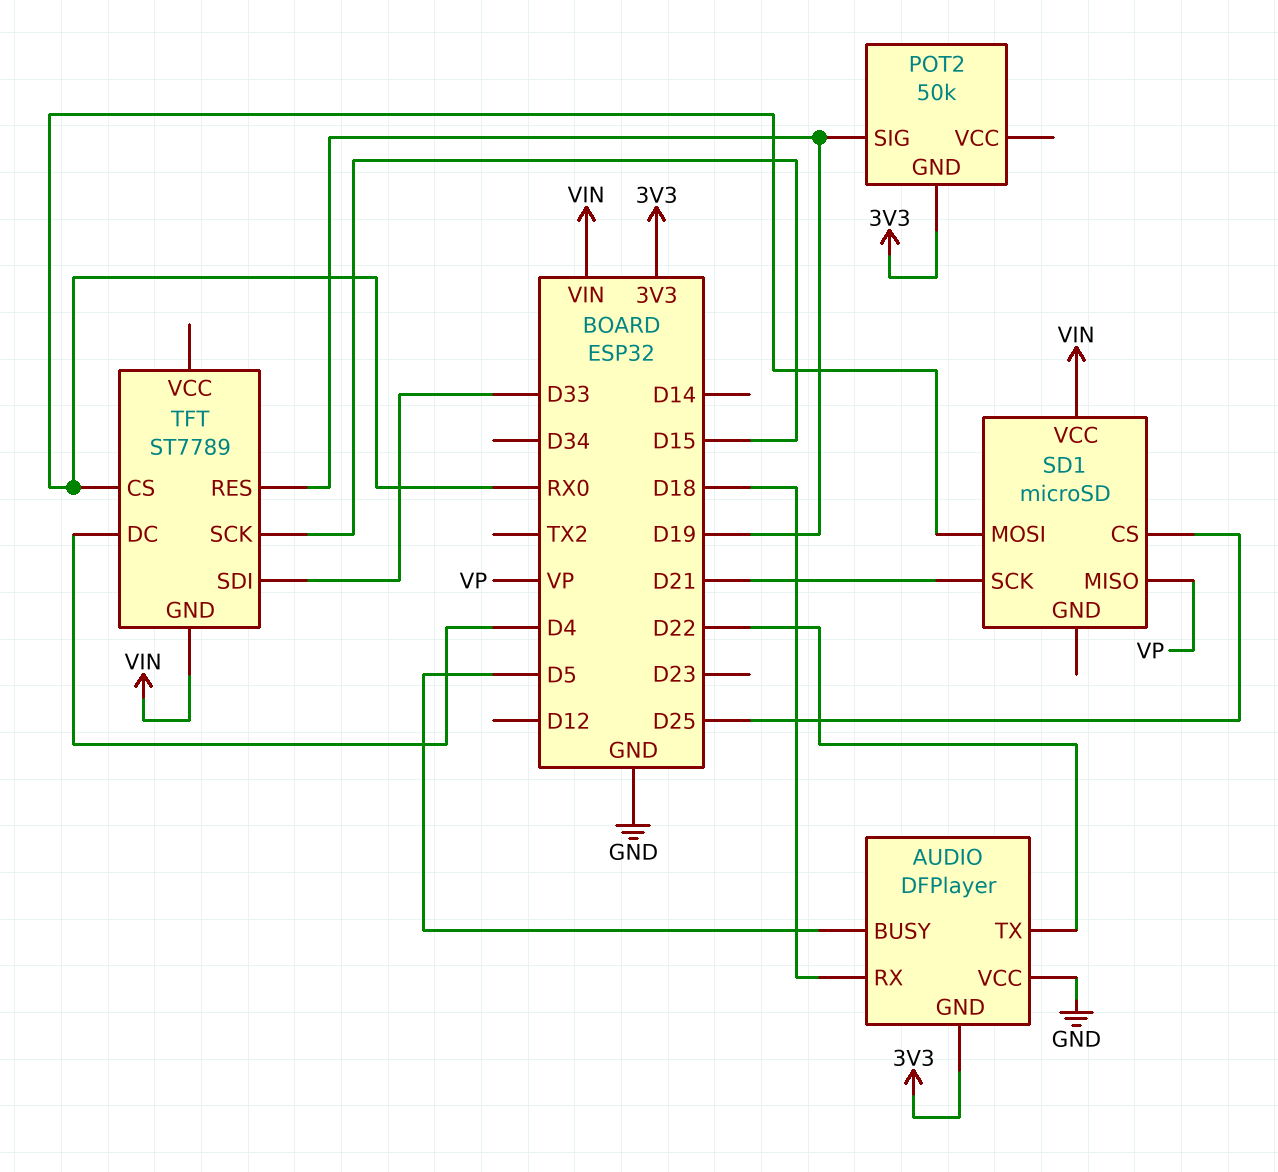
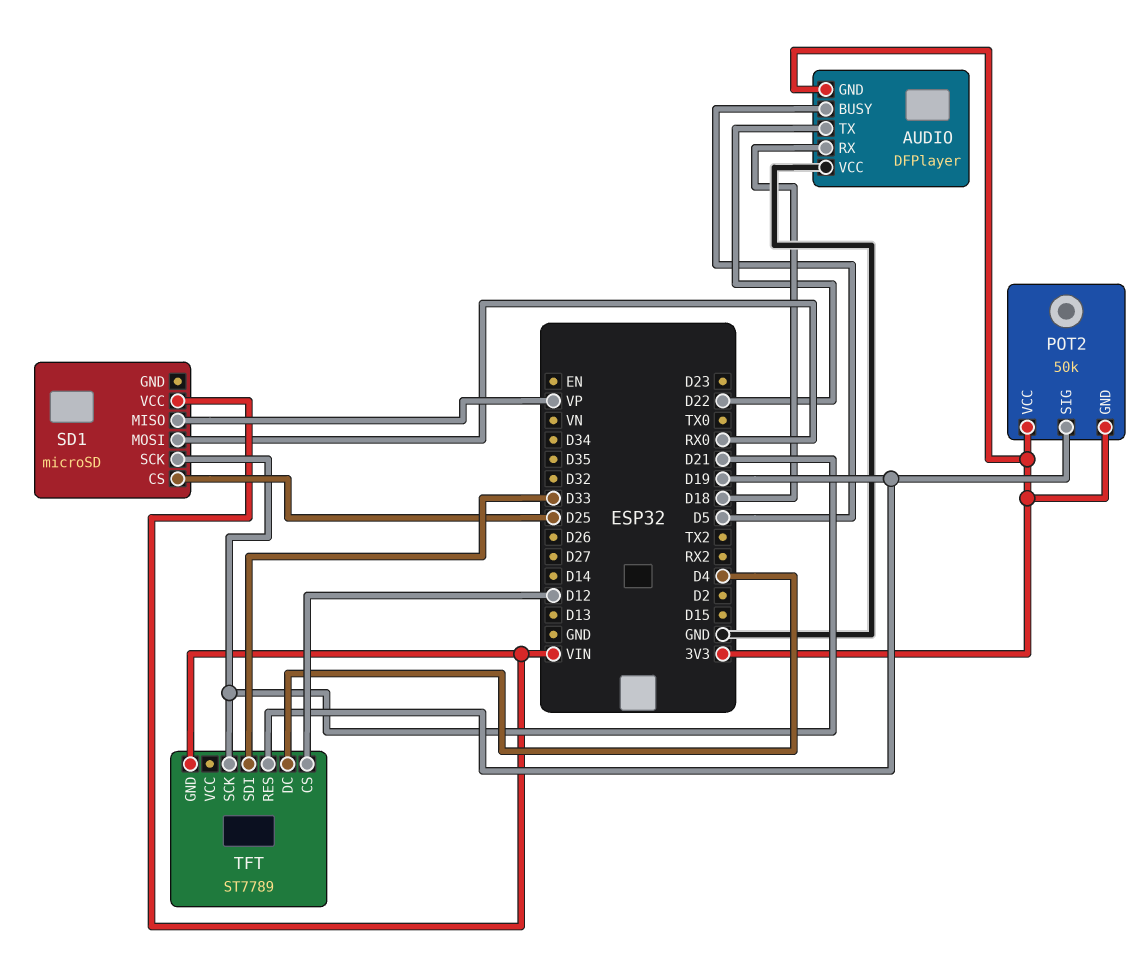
POT2 pin VCC: none -> 3V3
TFT pin CS: RX0 -> D12
TFT pin SCK: D15 -> D21

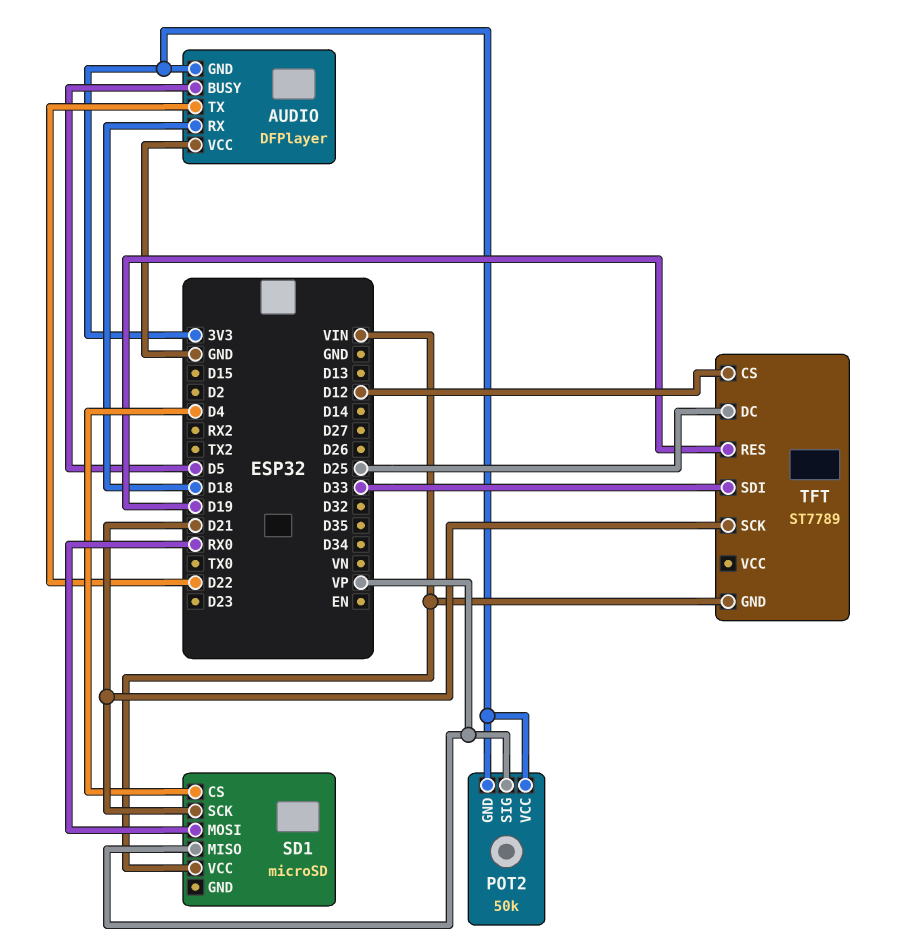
POT2 pin SIG: D19 -> VP
SD1 pin CS: D25 -> D4
TFT pin DC: D4 -> D25

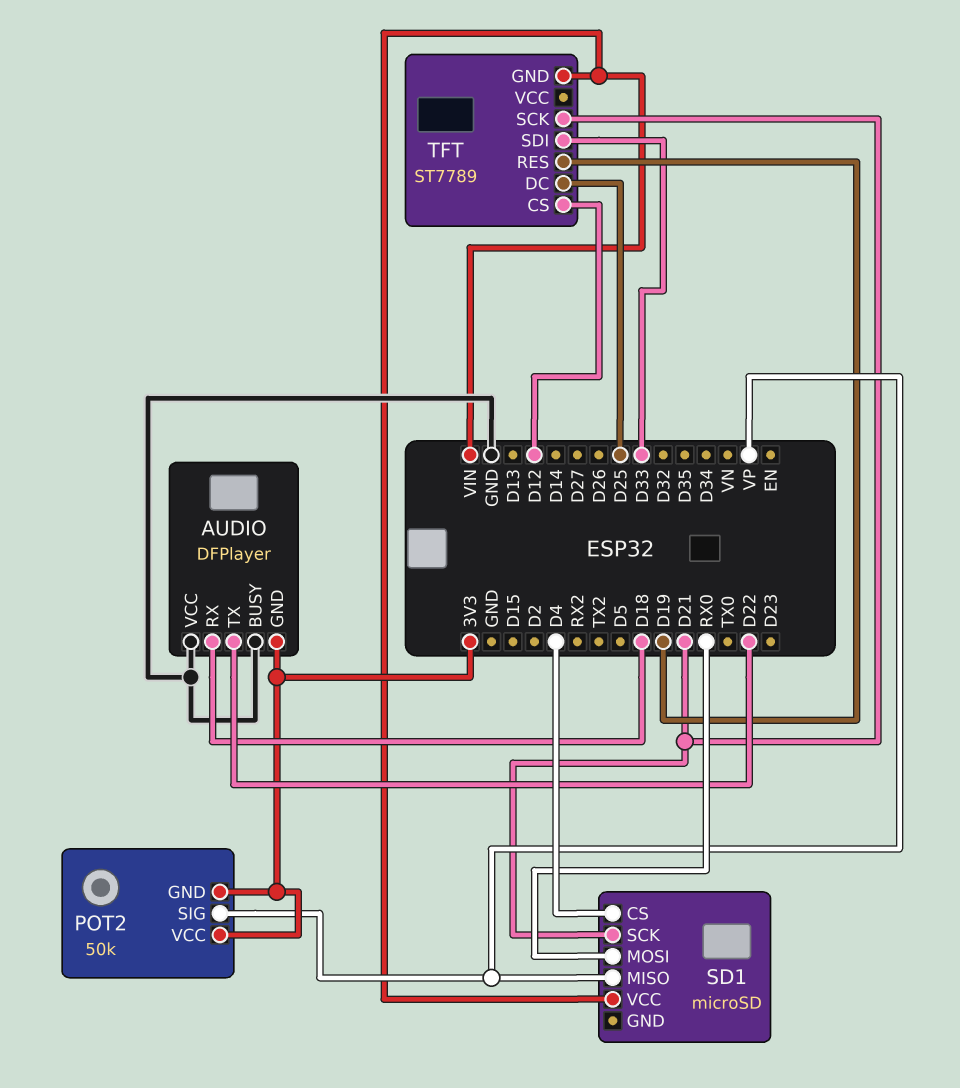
AUDIO pin BUSY: D5 -> GND

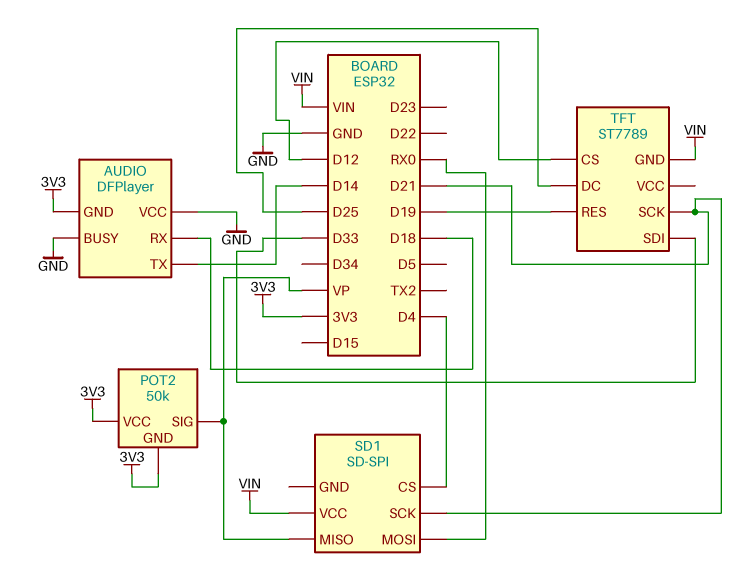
AUDIO pin TX: D22 -> D14
SD1: microSD -> SD-SPI

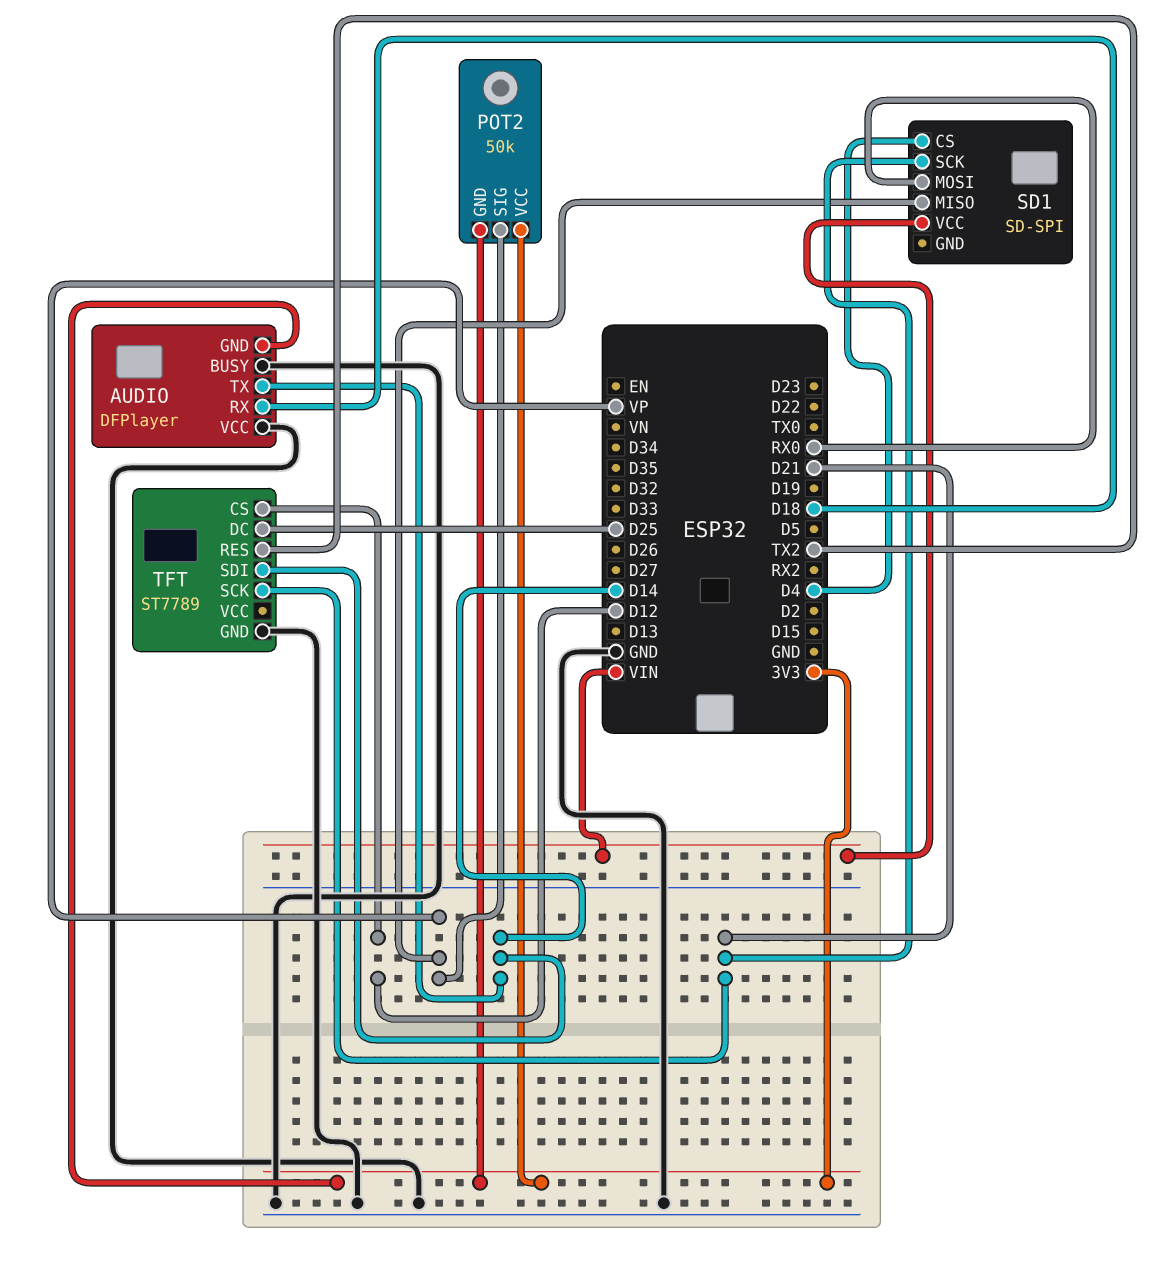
TFT pin GND: VIN -> GND
TFT pin RES: D19 -> TX2
TFT pin SDI: D33 -> D14

